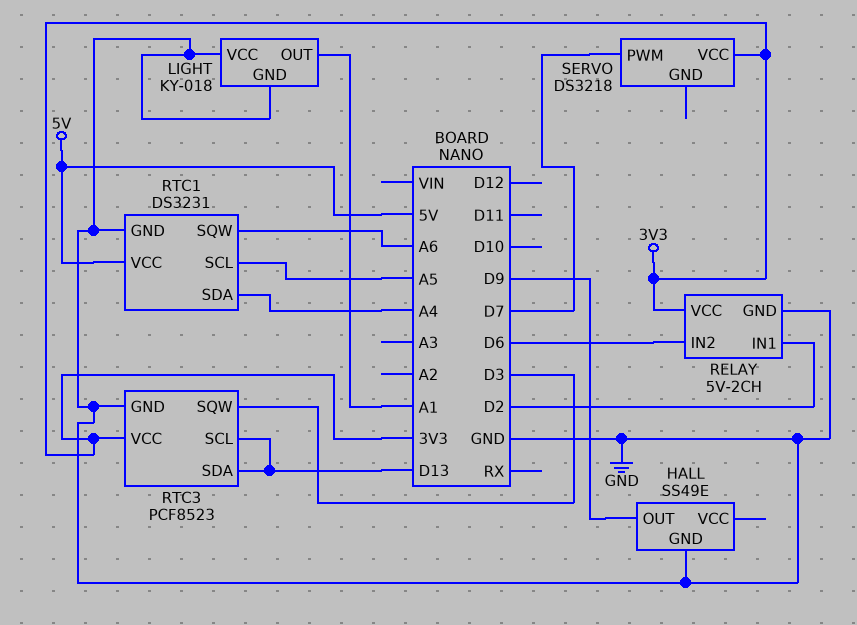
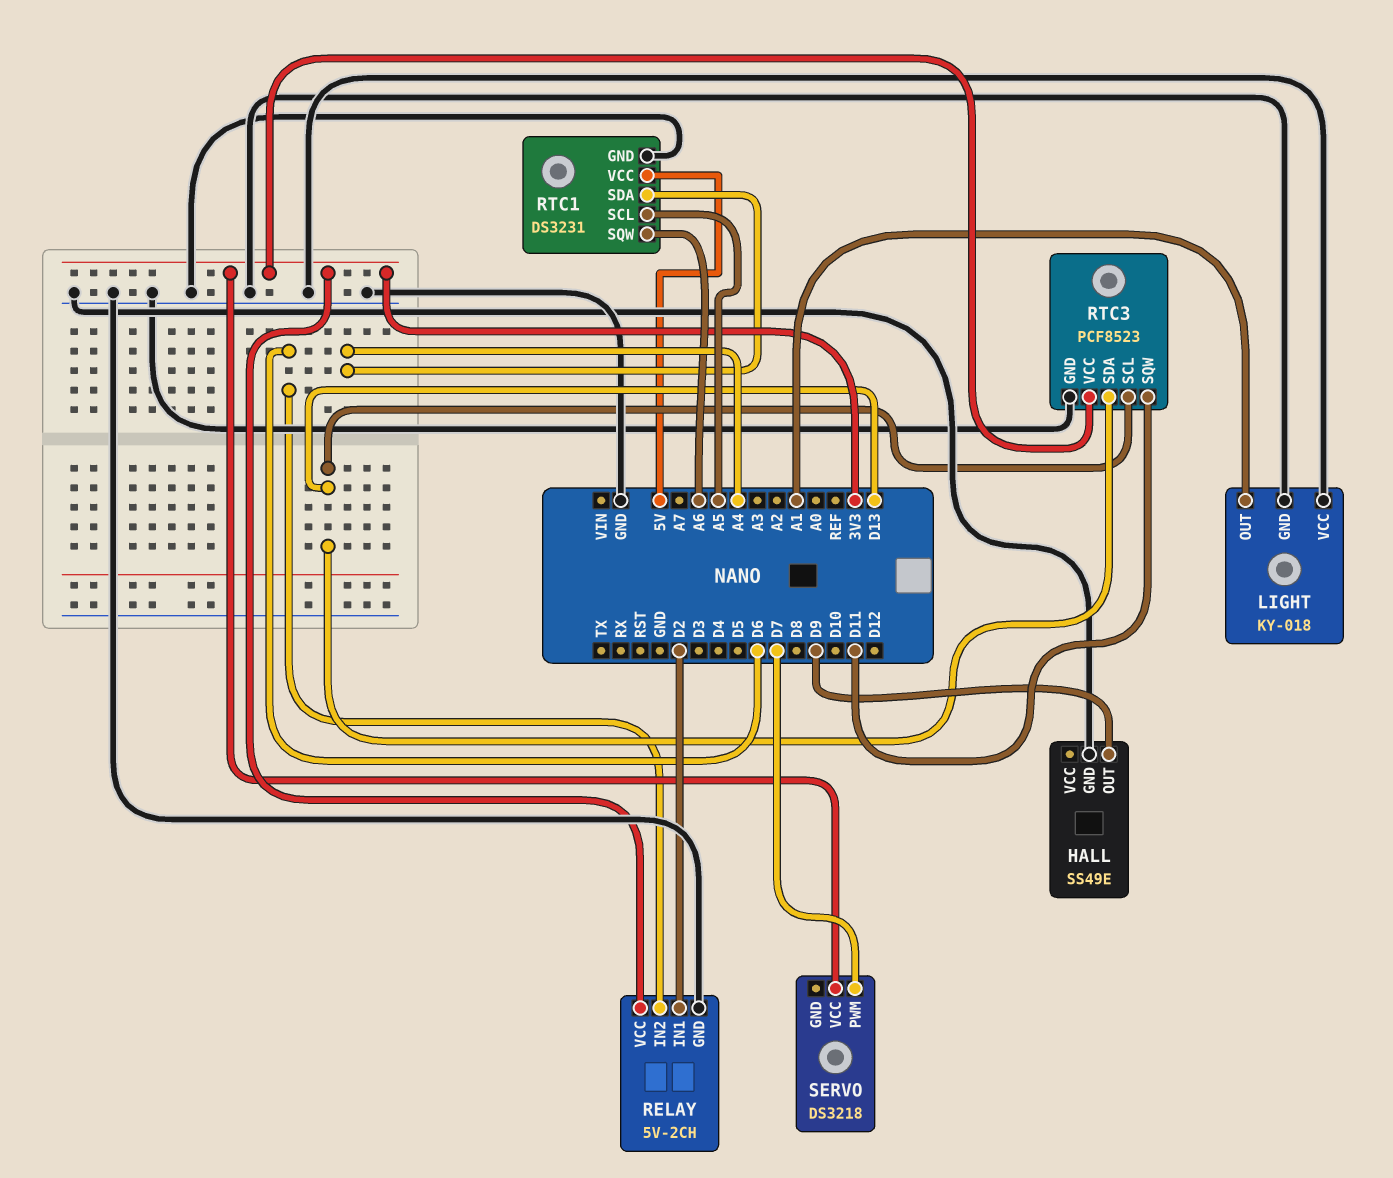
RTC3 pin SQW: D3 -> D11

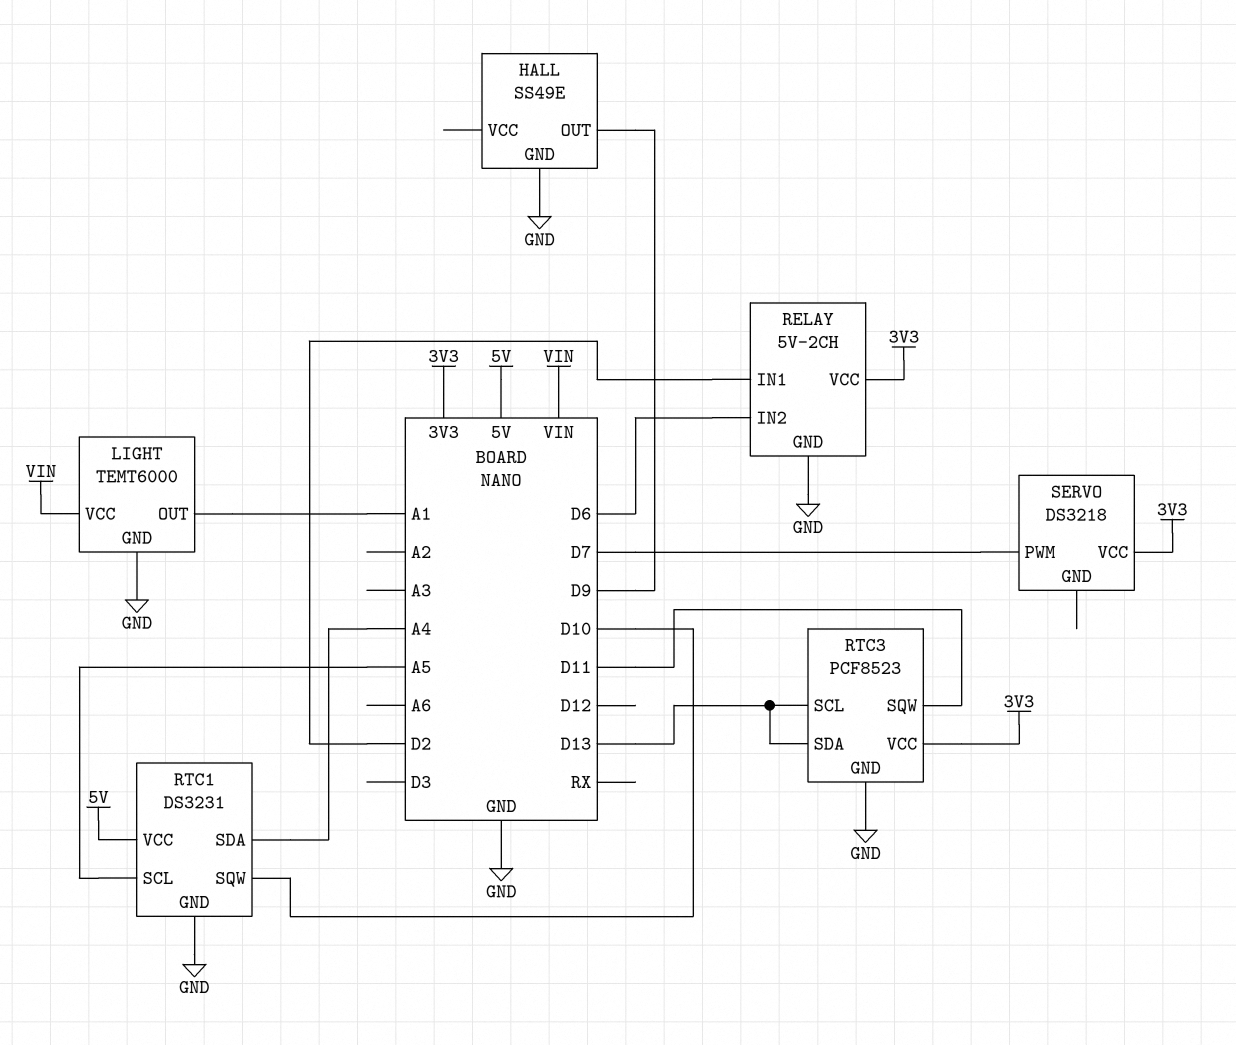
LIGHT: KY-018 -> TEMT6000
LIGHT pin VCC: GND -> VIN
RTC1 pin SQW: A6 -> D10

